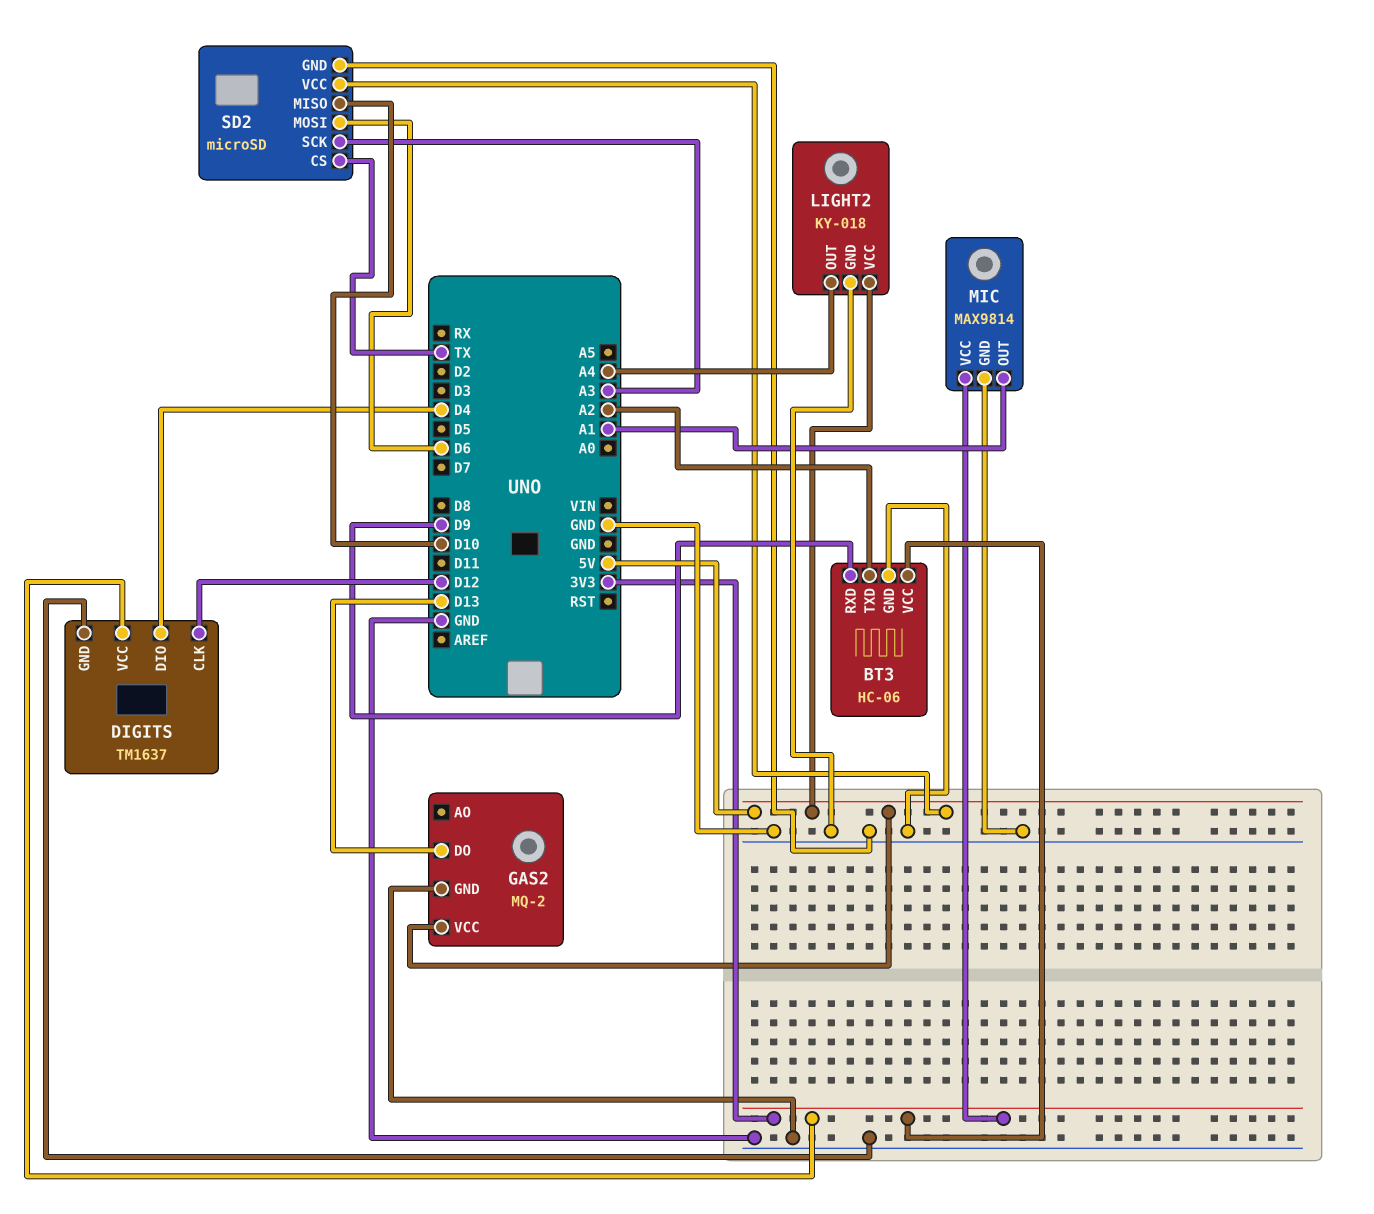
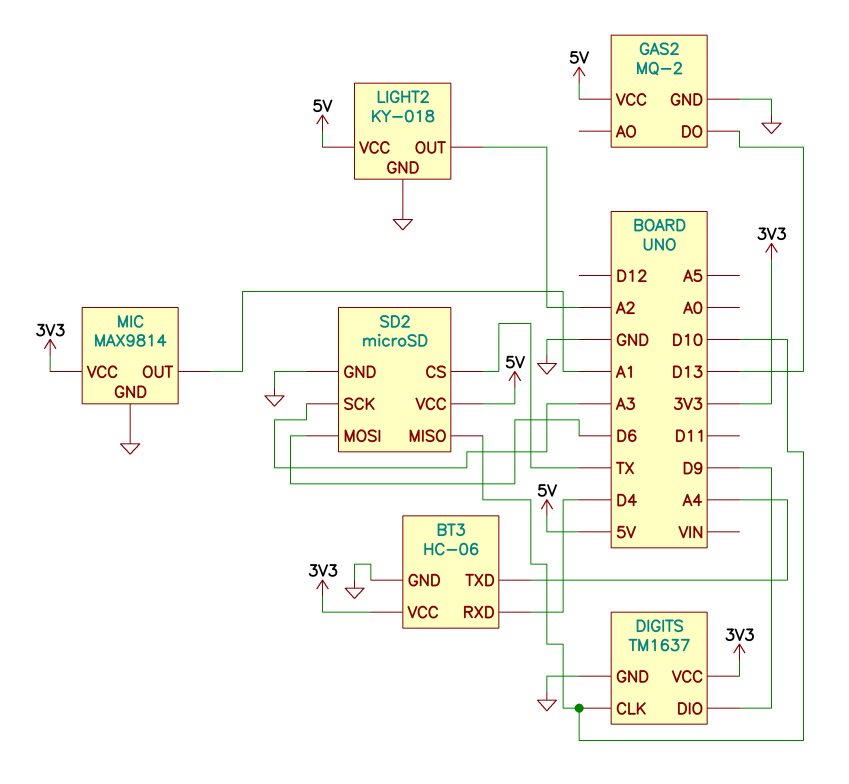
BT3 pin RXD: D9 -> D4
BT3 pin TXD: A2 -> A4
DIGITS pin CLK: D12 -> D10
DIGITS pin DIO: D4 -> D9
LIGHT2 pin OUT: A4 -> A2

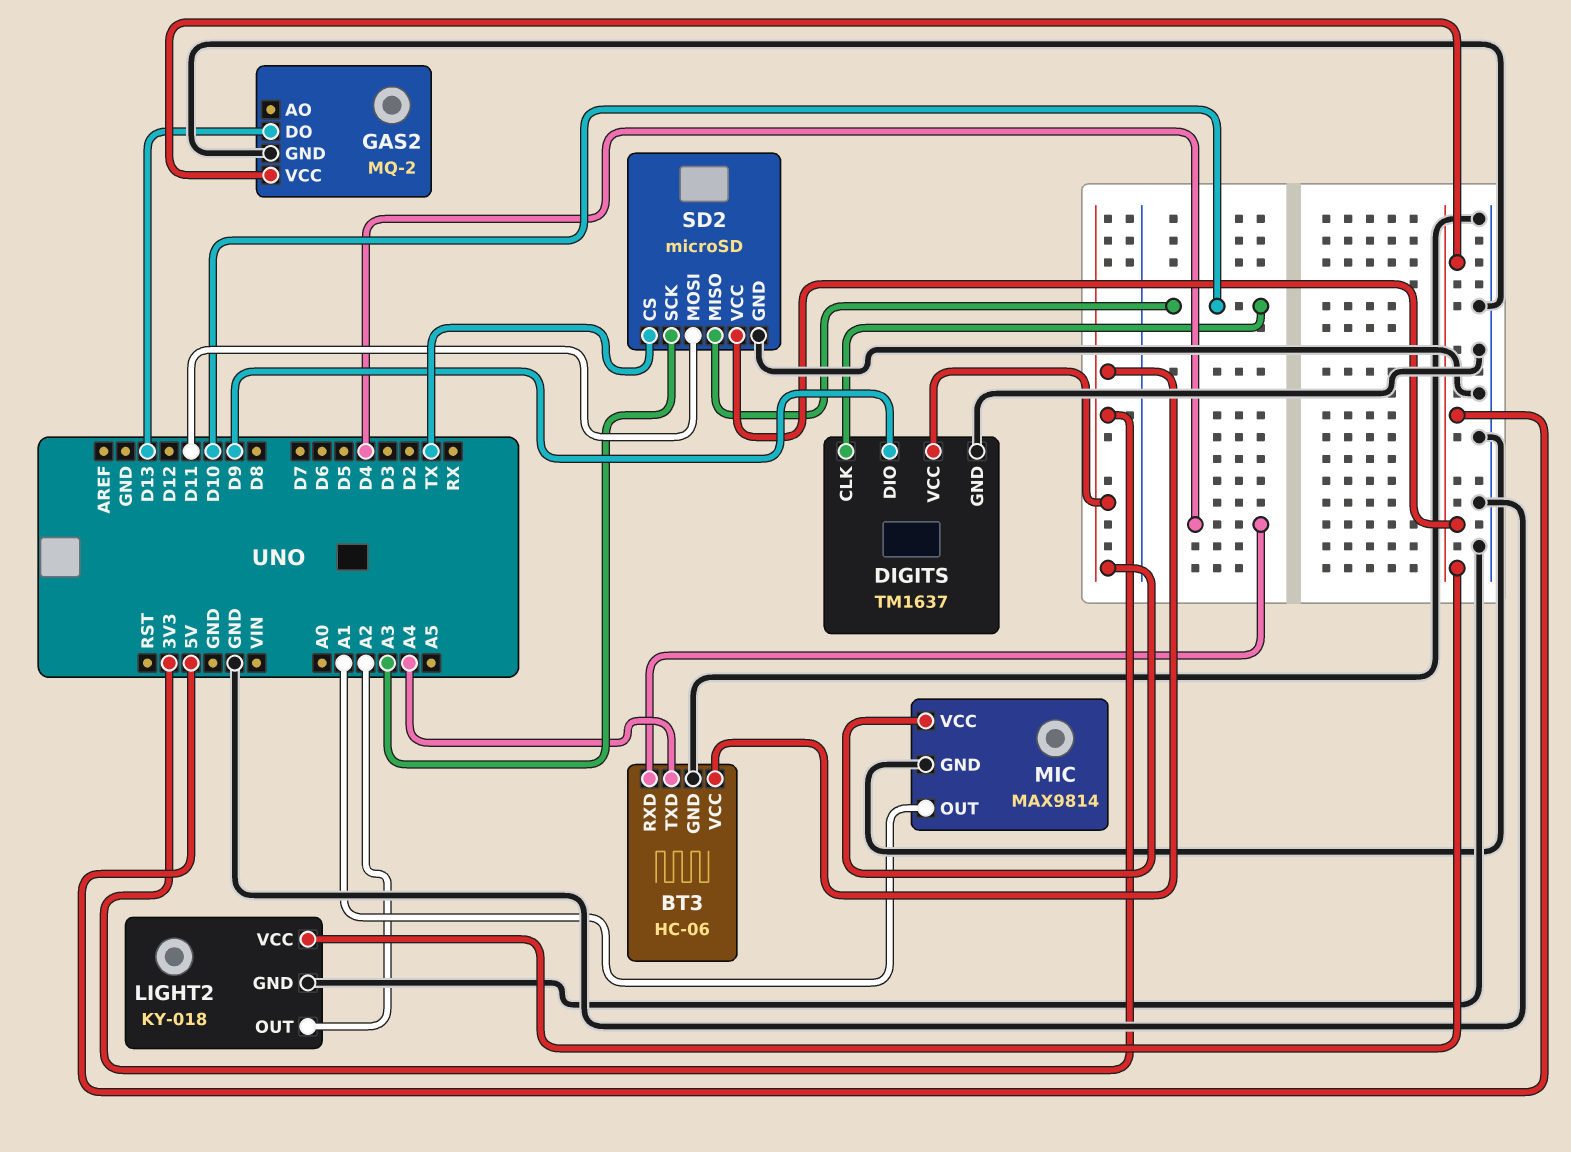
SD2 pin MOSI: D6 -> D11

